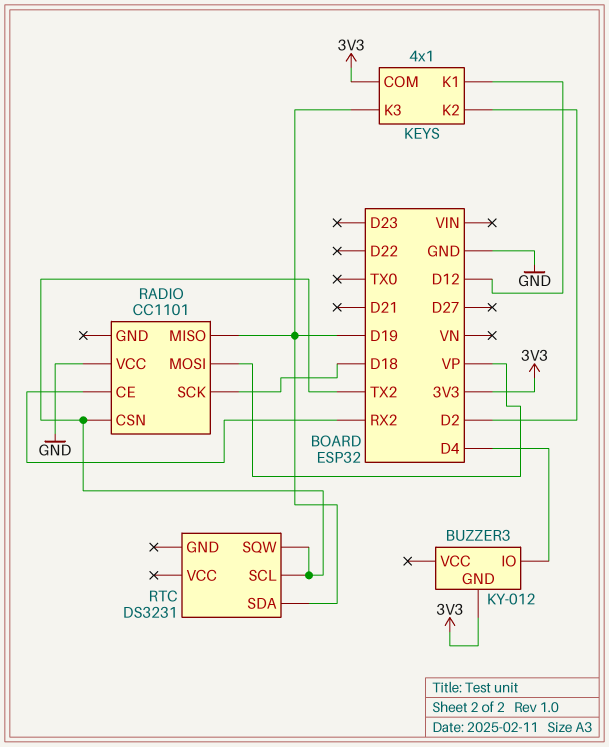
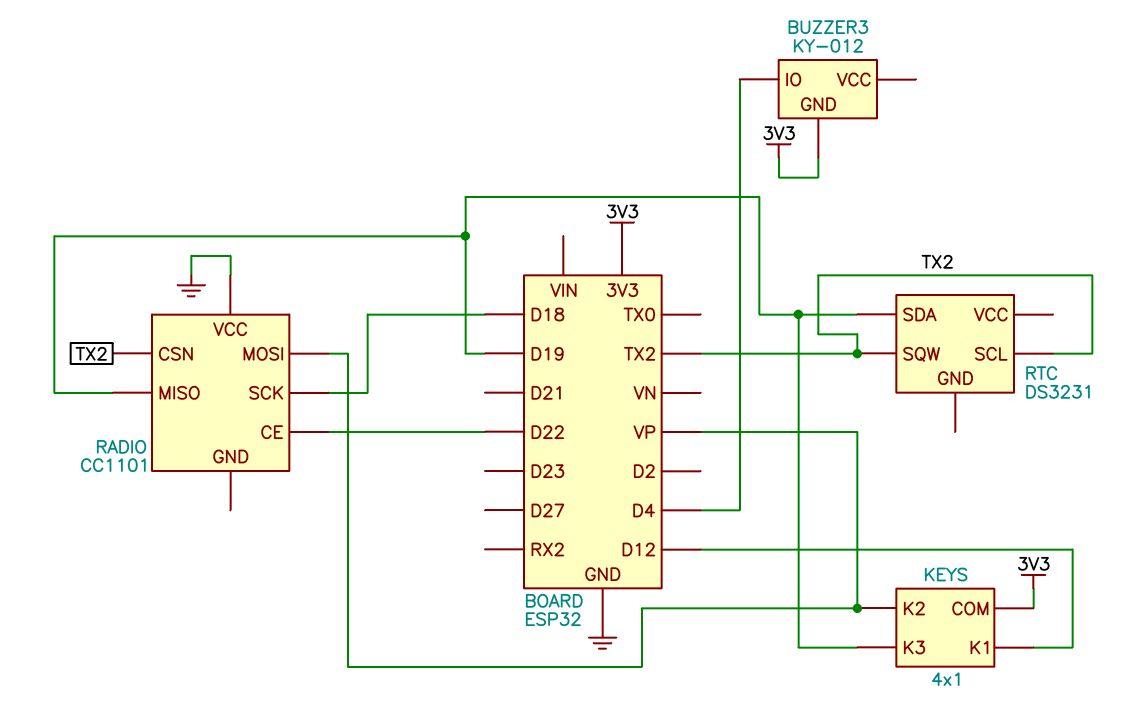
KEYS pin K2: D2 -> VP
RADIO pin CE: RX2 -> D22

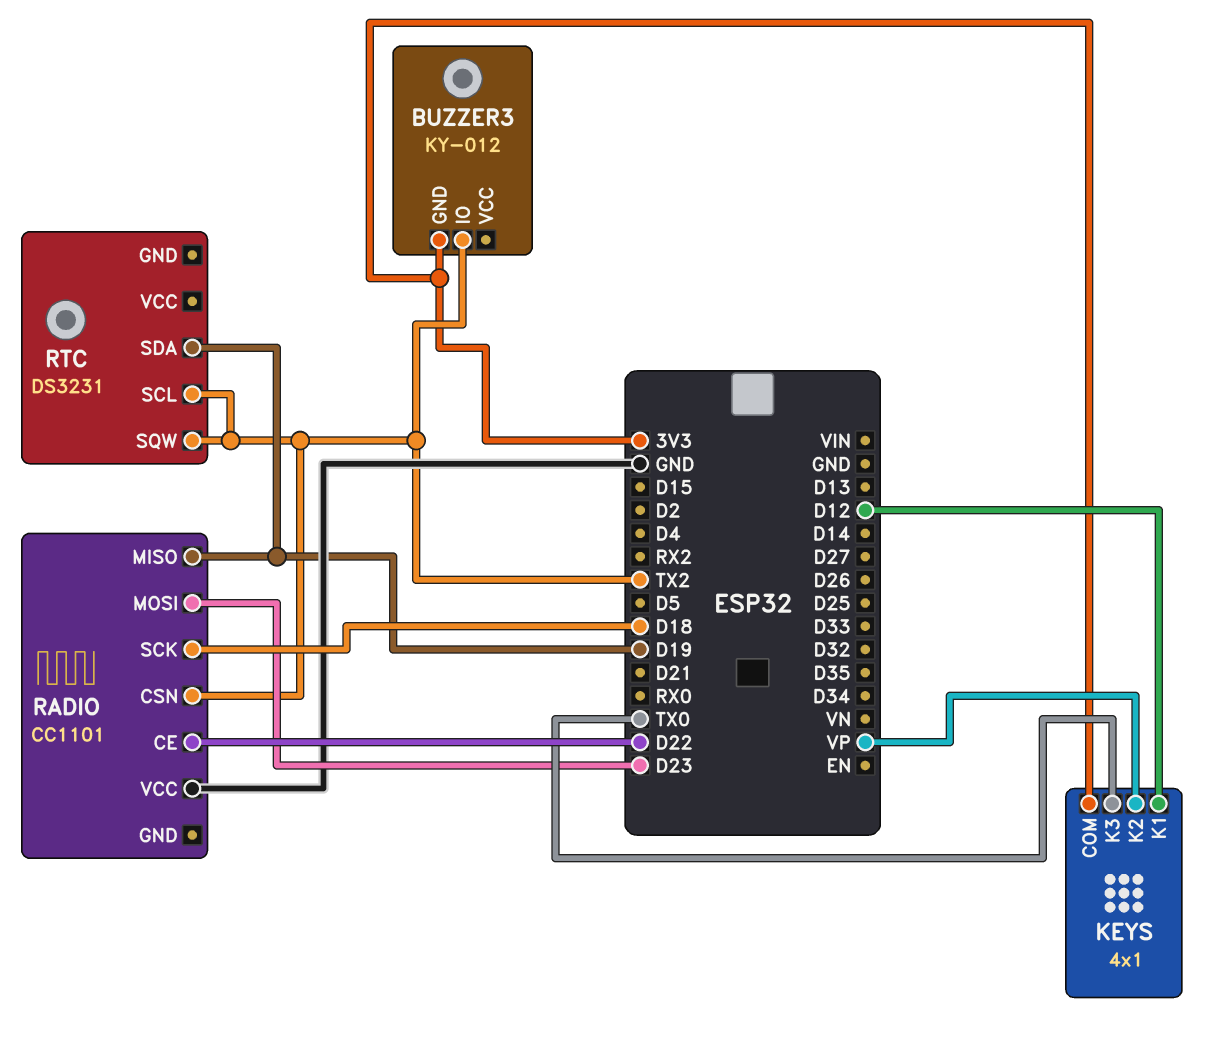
BUZZER3 pin IO: D4 -> TX2
KEYS pin K3: D19 -> TX0
RADIO pin MOSI: VP -> D23

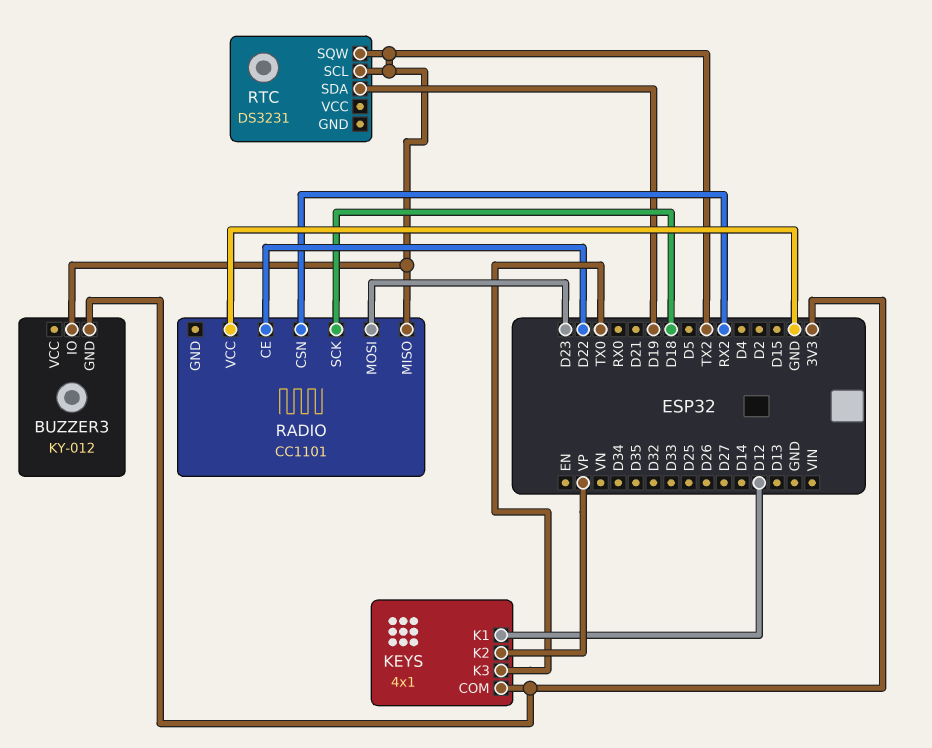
RADIO pin CSN: TX2 -> RX2
RADIO pin MISO: D19 -> TX2

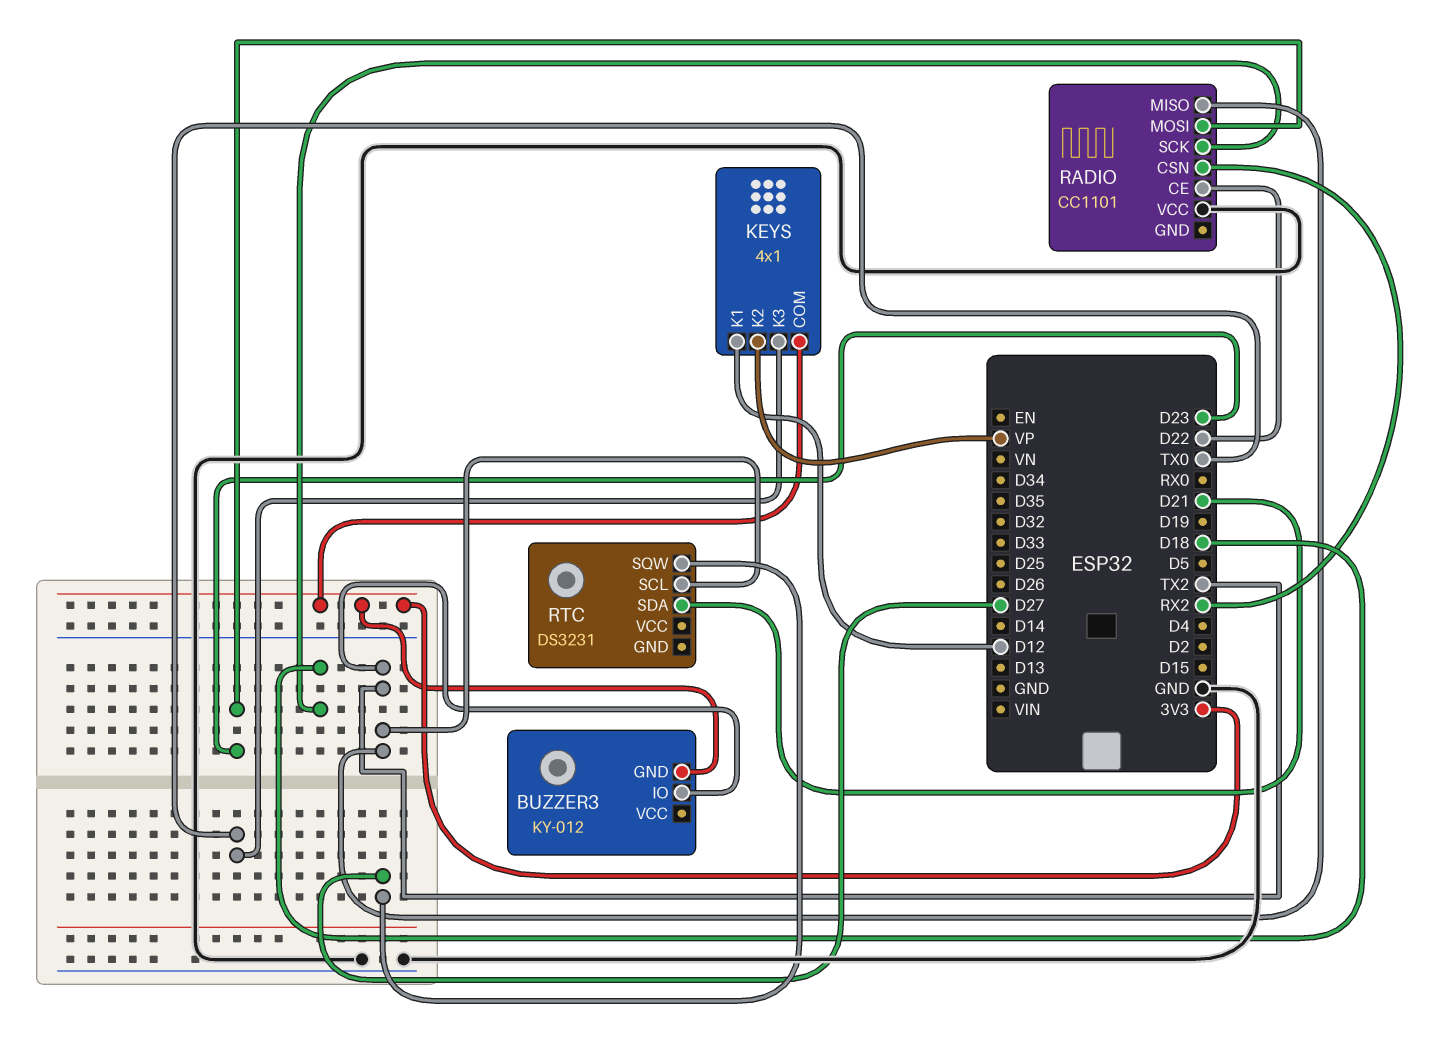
RTC pin SDA: D19 -> D21
RTC pin SQW: TX2 -> D27

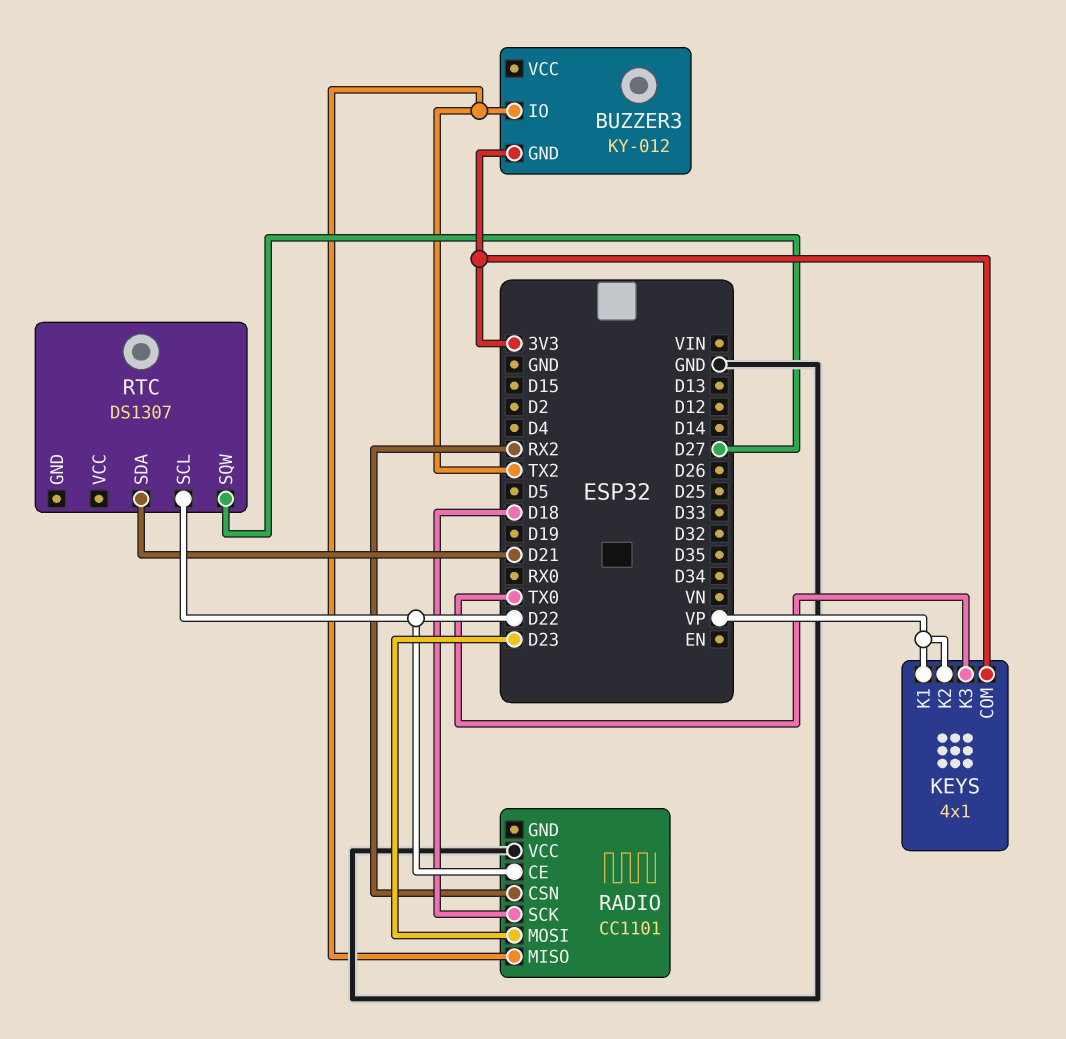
KEYS pin K1: D12 -> VP
RTC: DS3231 -> DS1307
RTC pin SCL: TX2 -> D22

